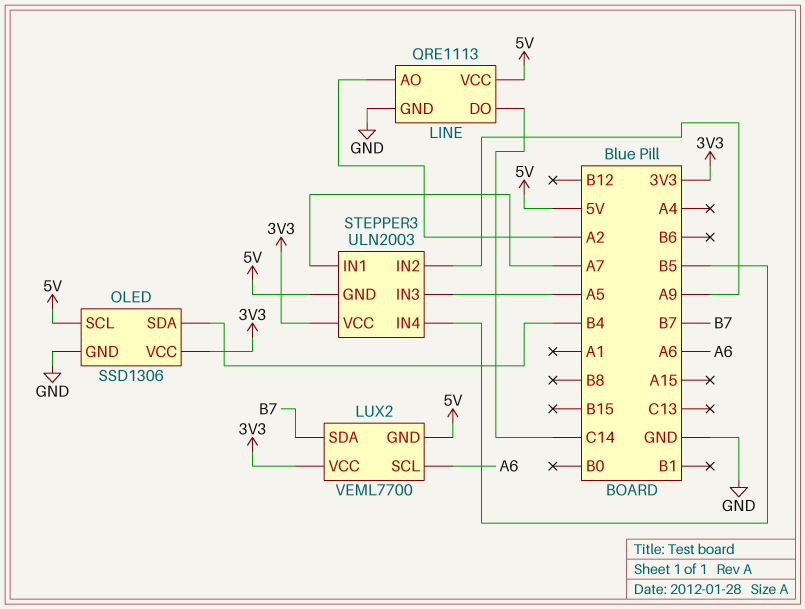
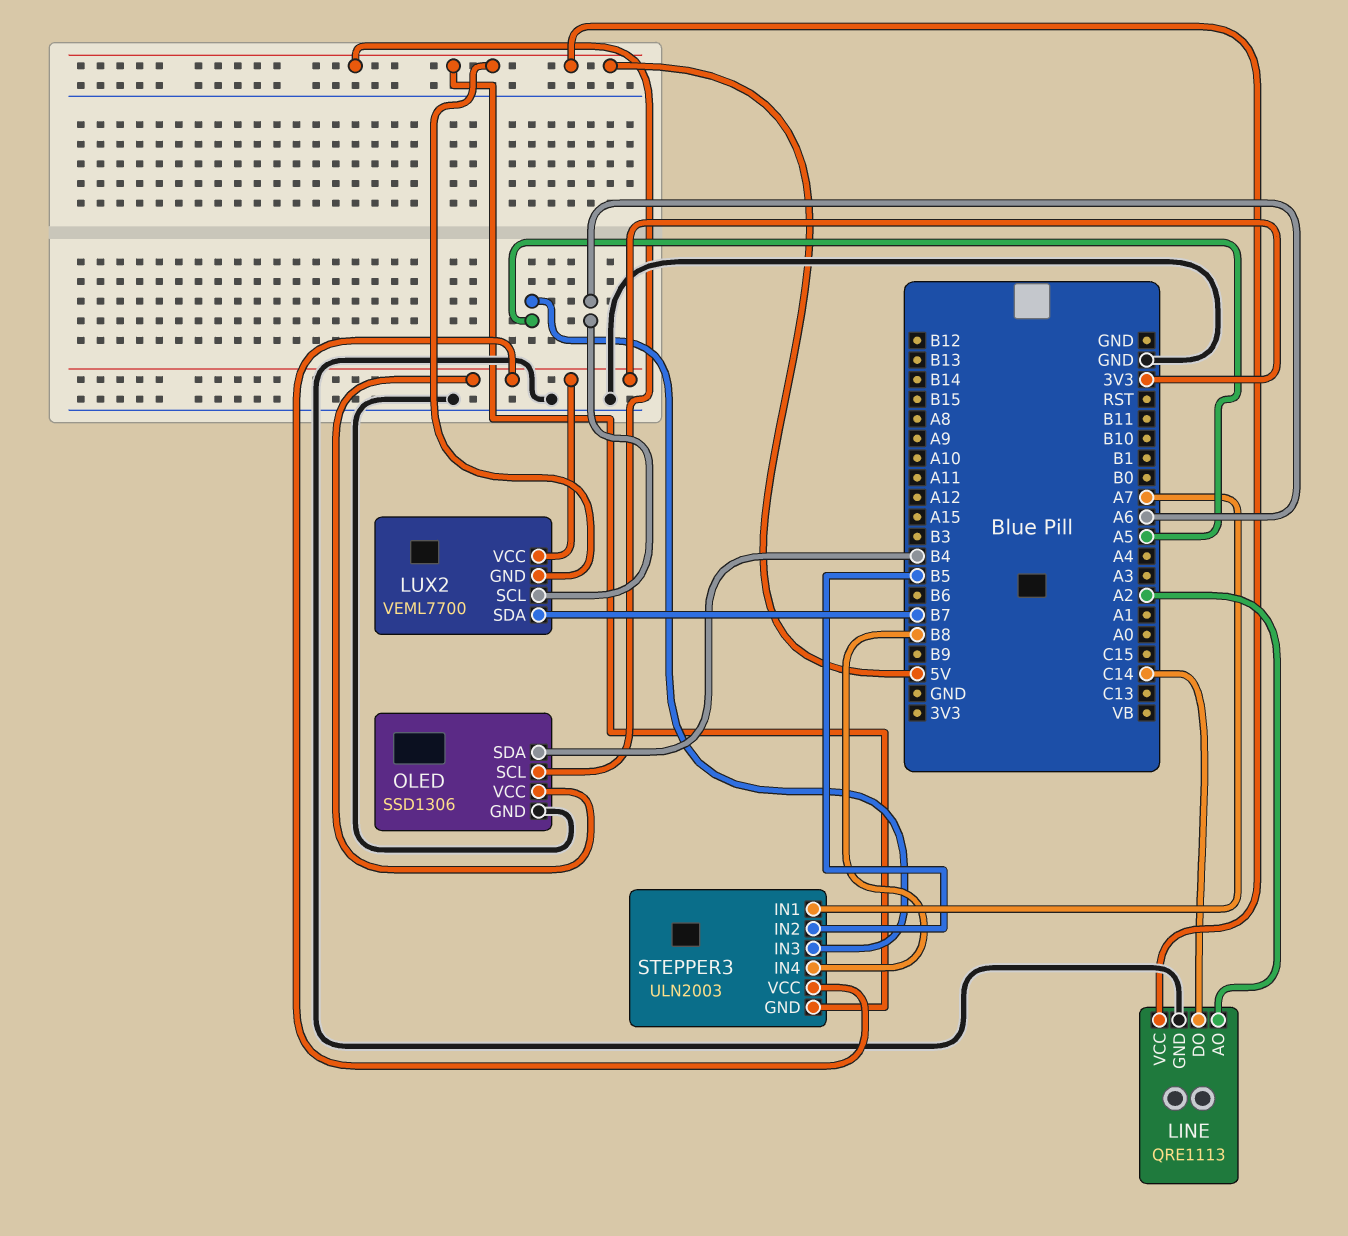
STEPPER3 pin IN2: A9 -> B5
STEPPER3 pin IN4: B5 -> B8

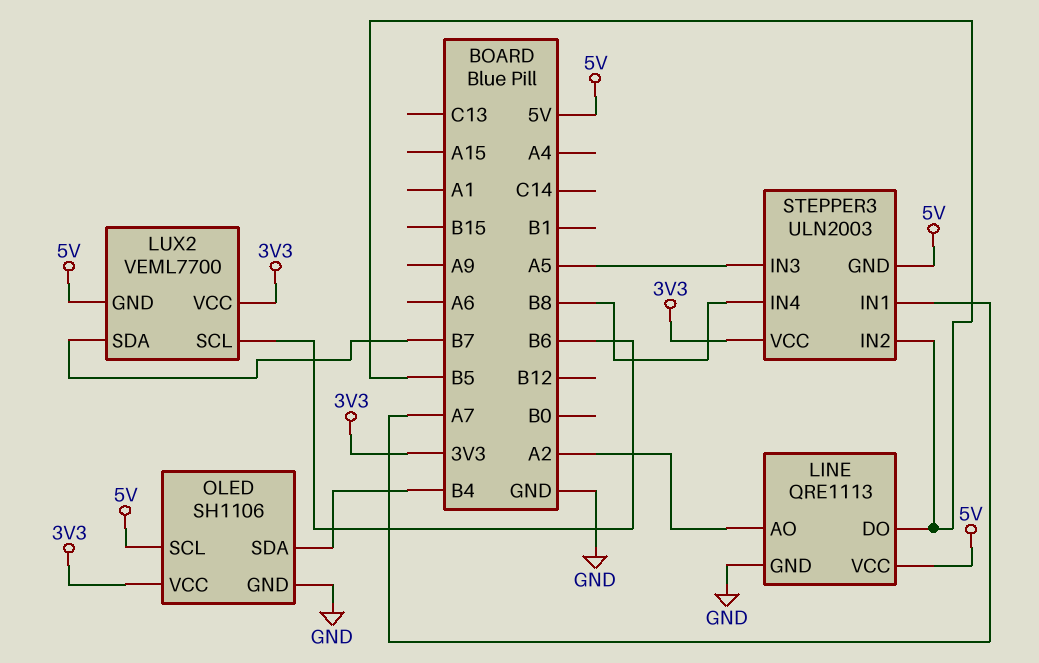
LINE pin DO: C14 -> B5
LUX2 pin SCL: A6 -> B6
OLED: SSD1306 -> SH1106

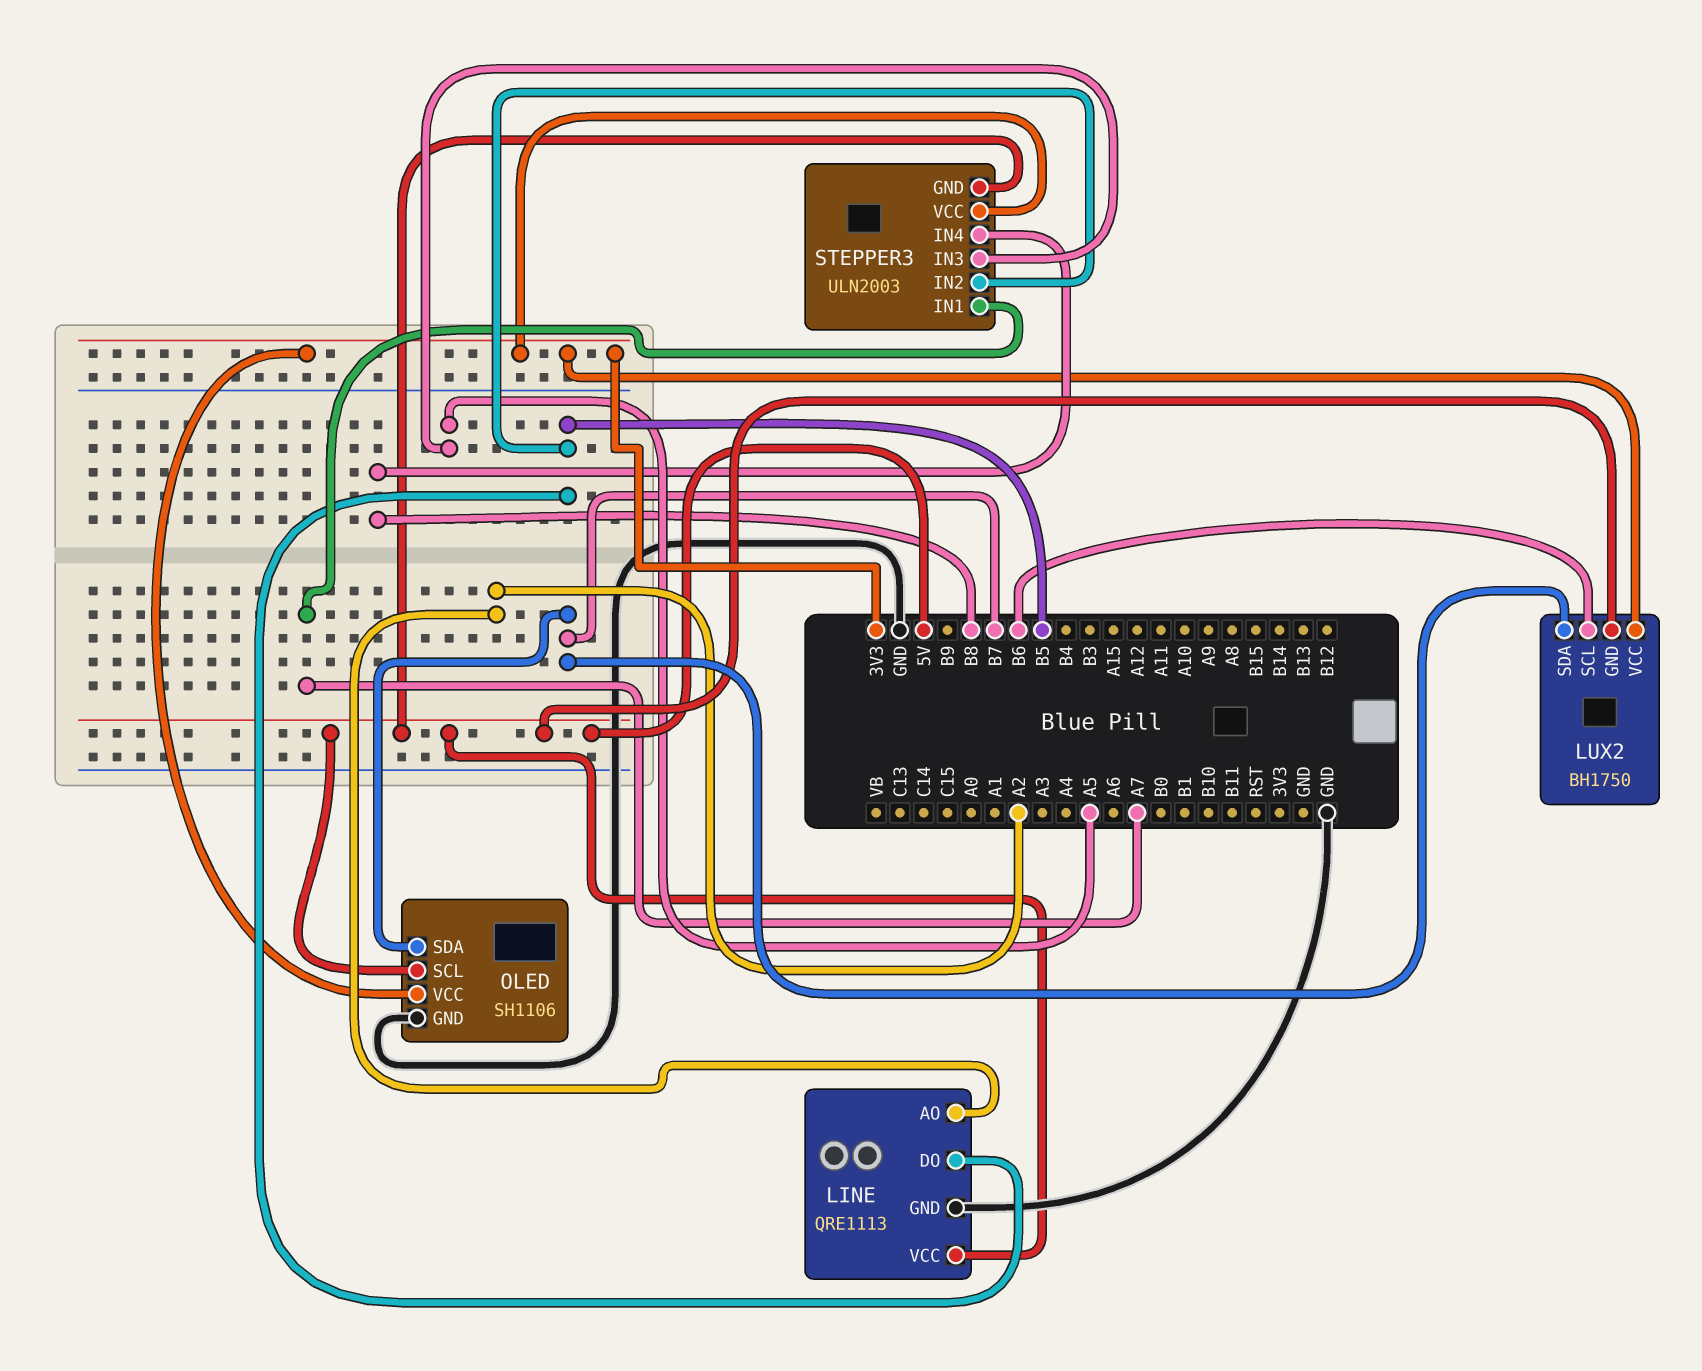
LUX2: VEML7700 -> BH1750
OLED pin SDA: B4 -> B7

